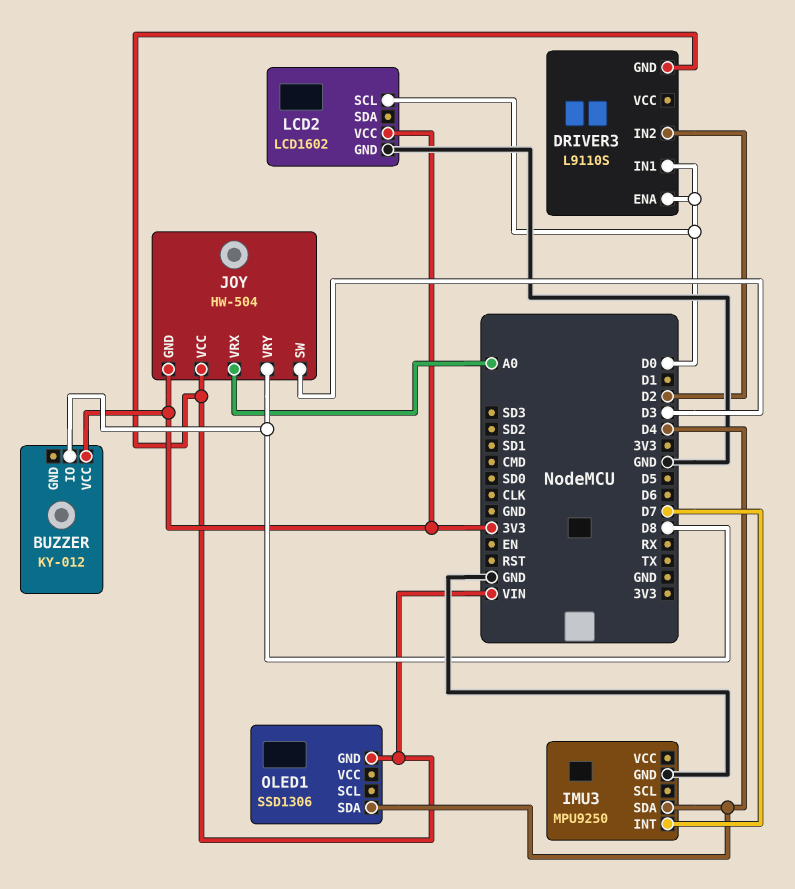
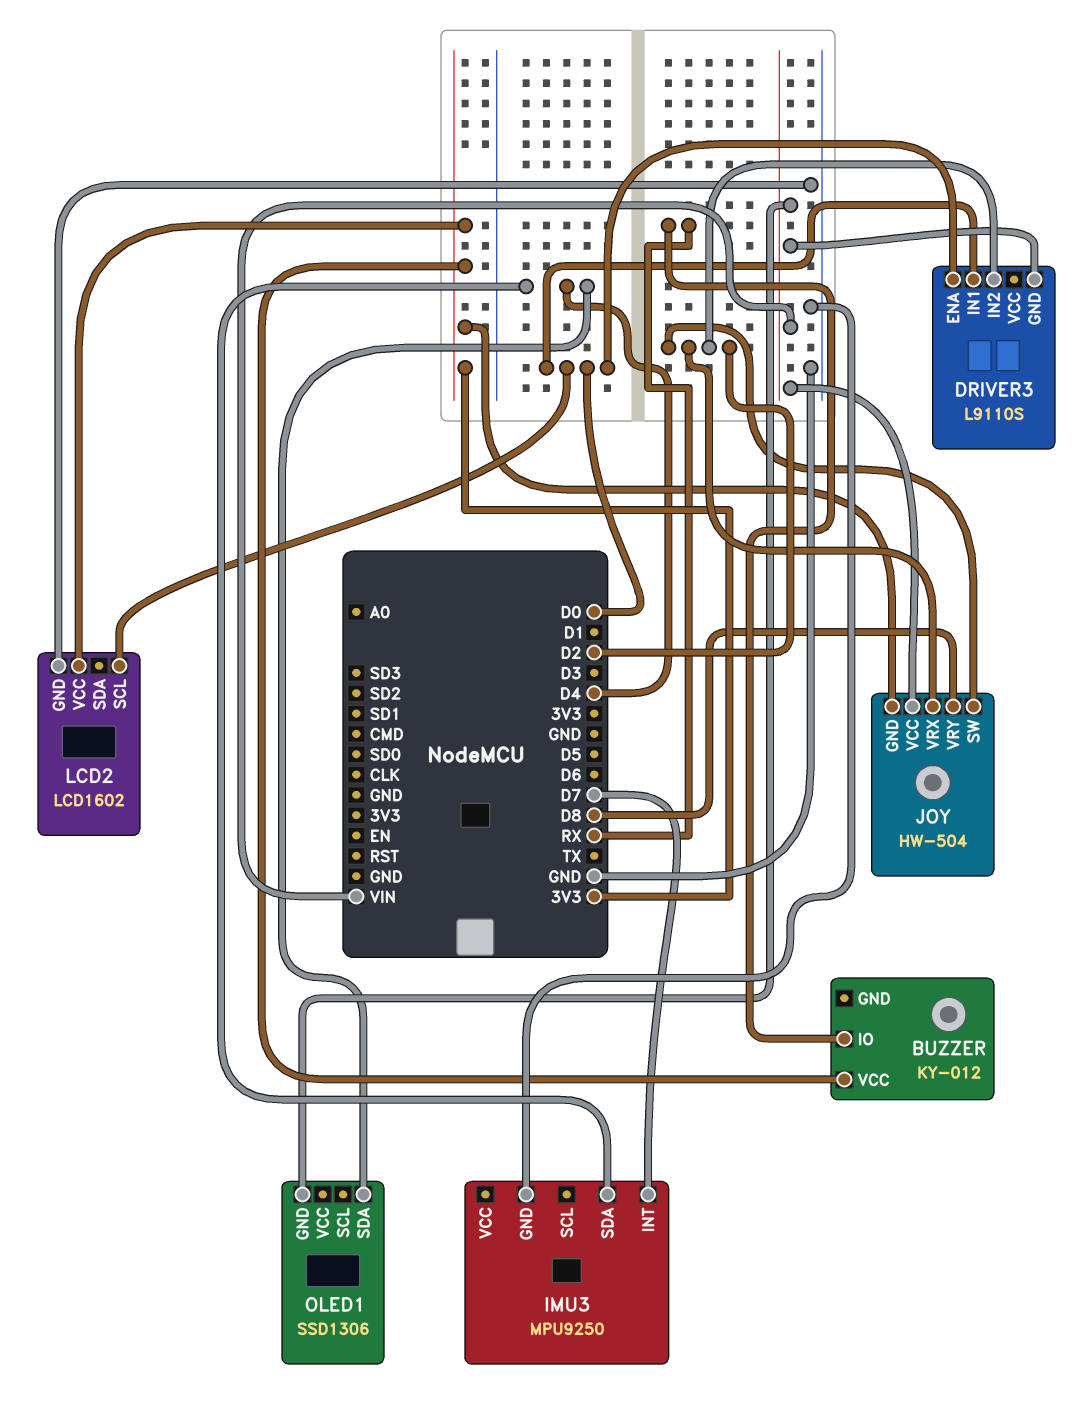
BUZZER pin IO: D8 -> RX
JOY pin SW: D3 -> D2
JOY pin VRX: A0 -> D2

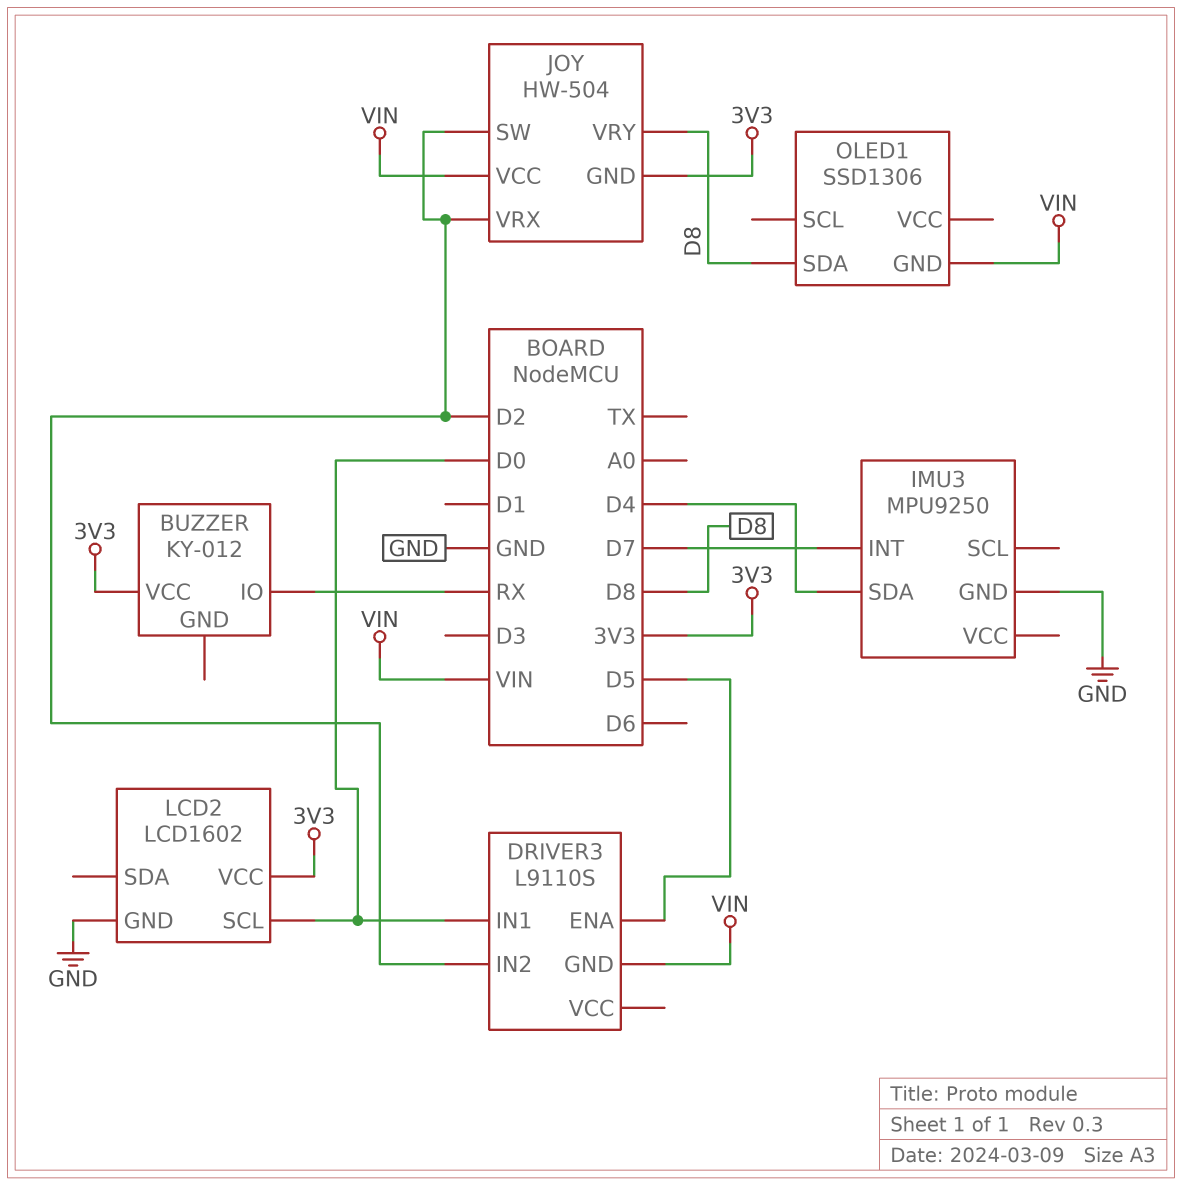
DRIVER3 pin ENA: D0 -> D5
OLED1 pin SDA: D4 -> D8

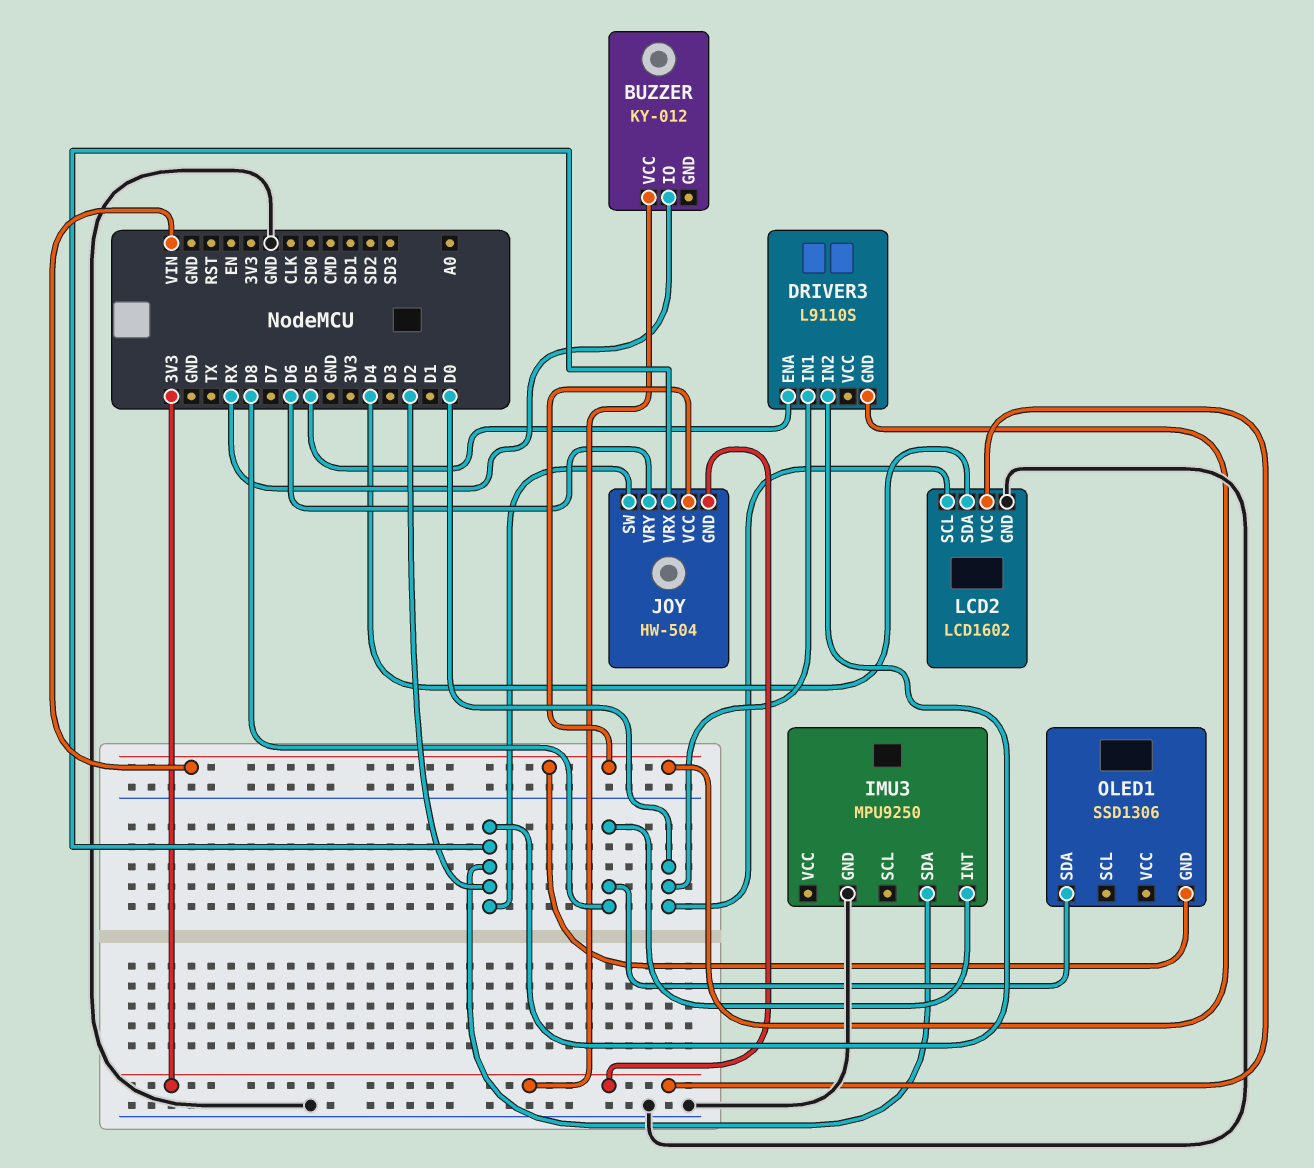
IMU3 pin INT: D7 -> D8
IMU3 pin SDA: D4 -> D2
JOY pin VRY: D8 -> D6
LCD2 pin SDA: none -> D4

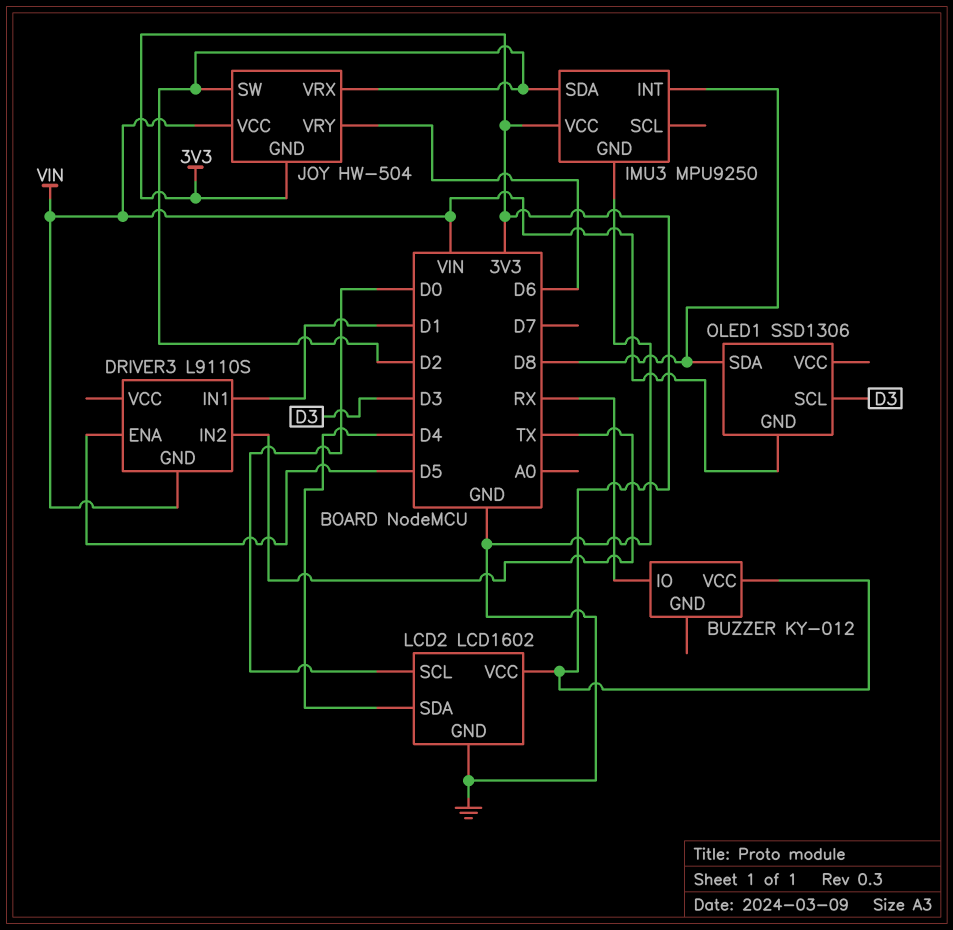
DRIVER3 pin IN1: D0 -> D1
DRIVER3 pin IN2: D2 -> TX
IMU3 pin VCC: none -> 3V3
OLED1 pin SCL: none -> D3

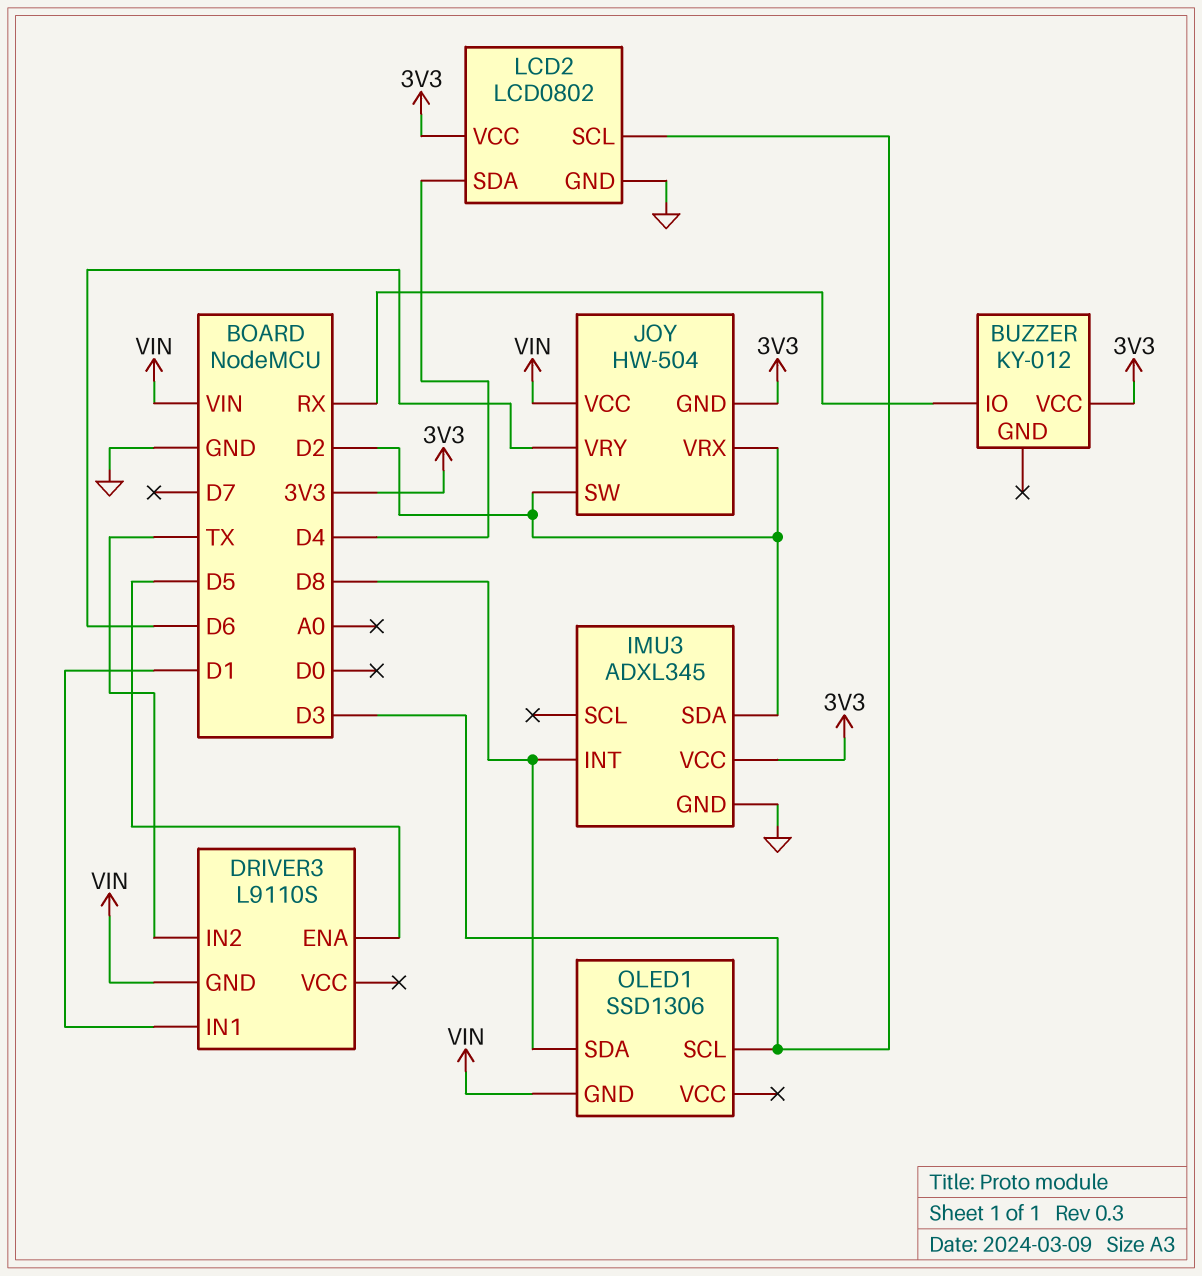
IMU3: MPU9250 -> ADXL345
LCD2: LCD1602 -> LCD0802
LCD2 pin SCL: D0 -> D3

